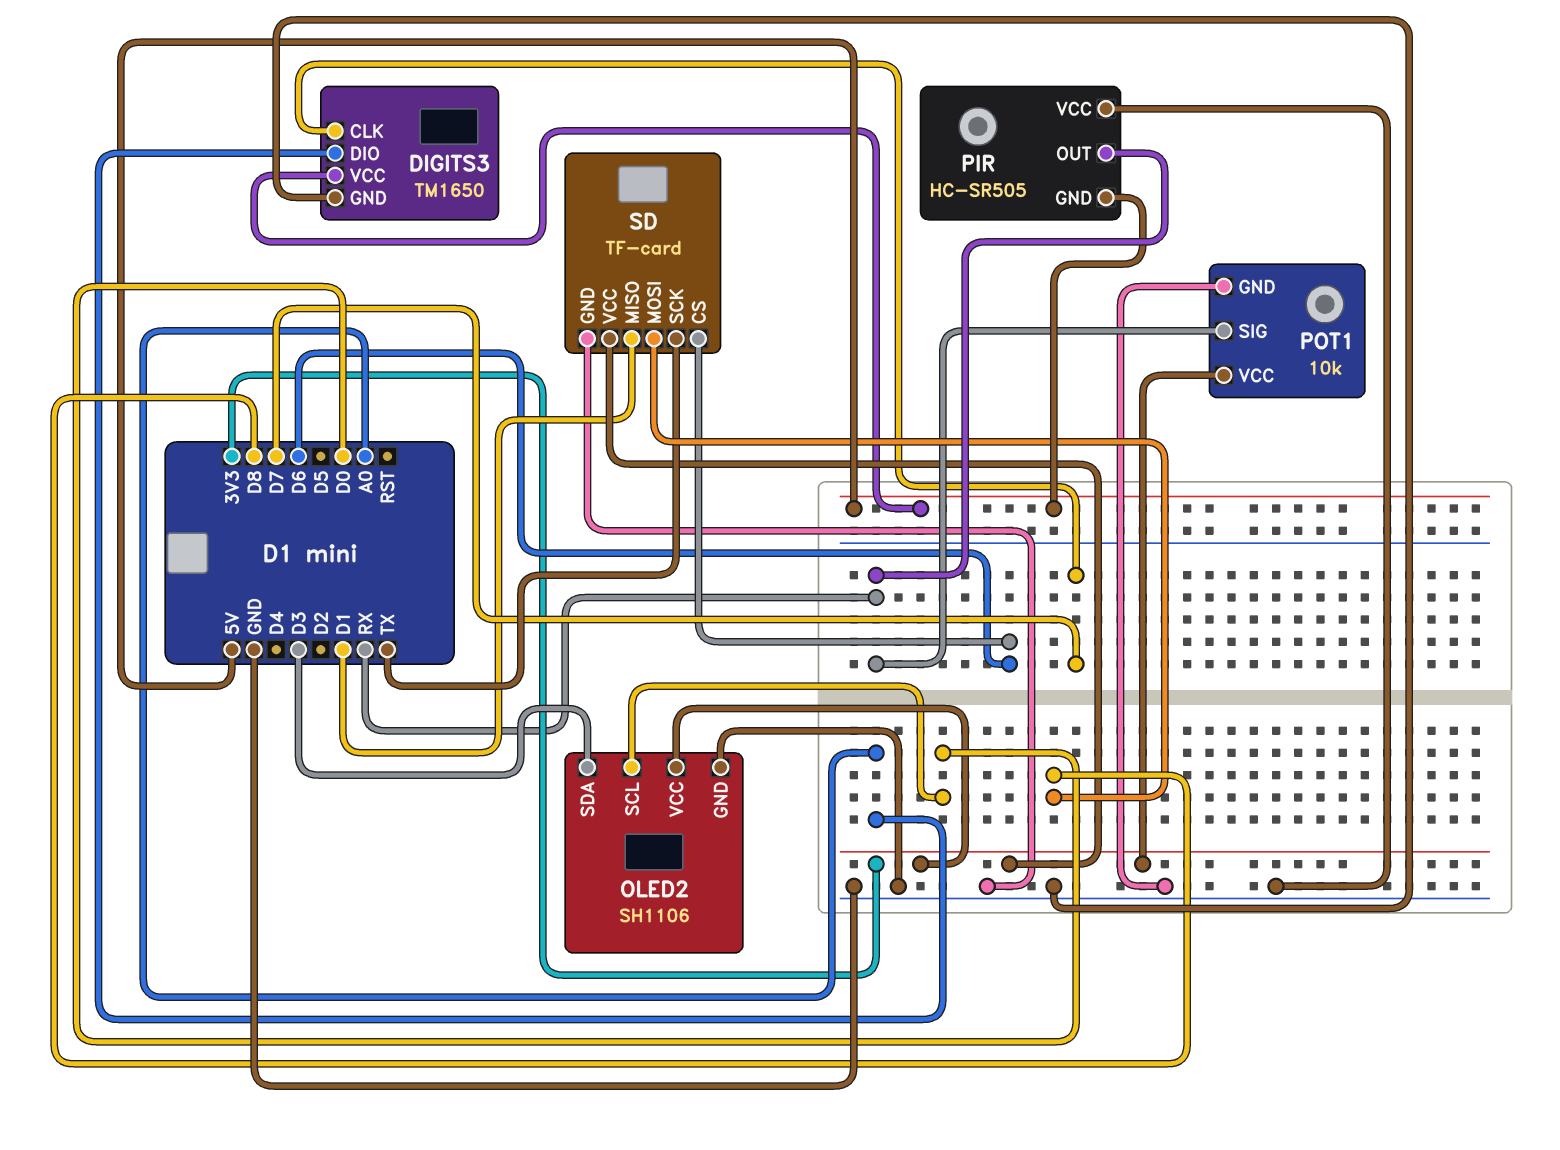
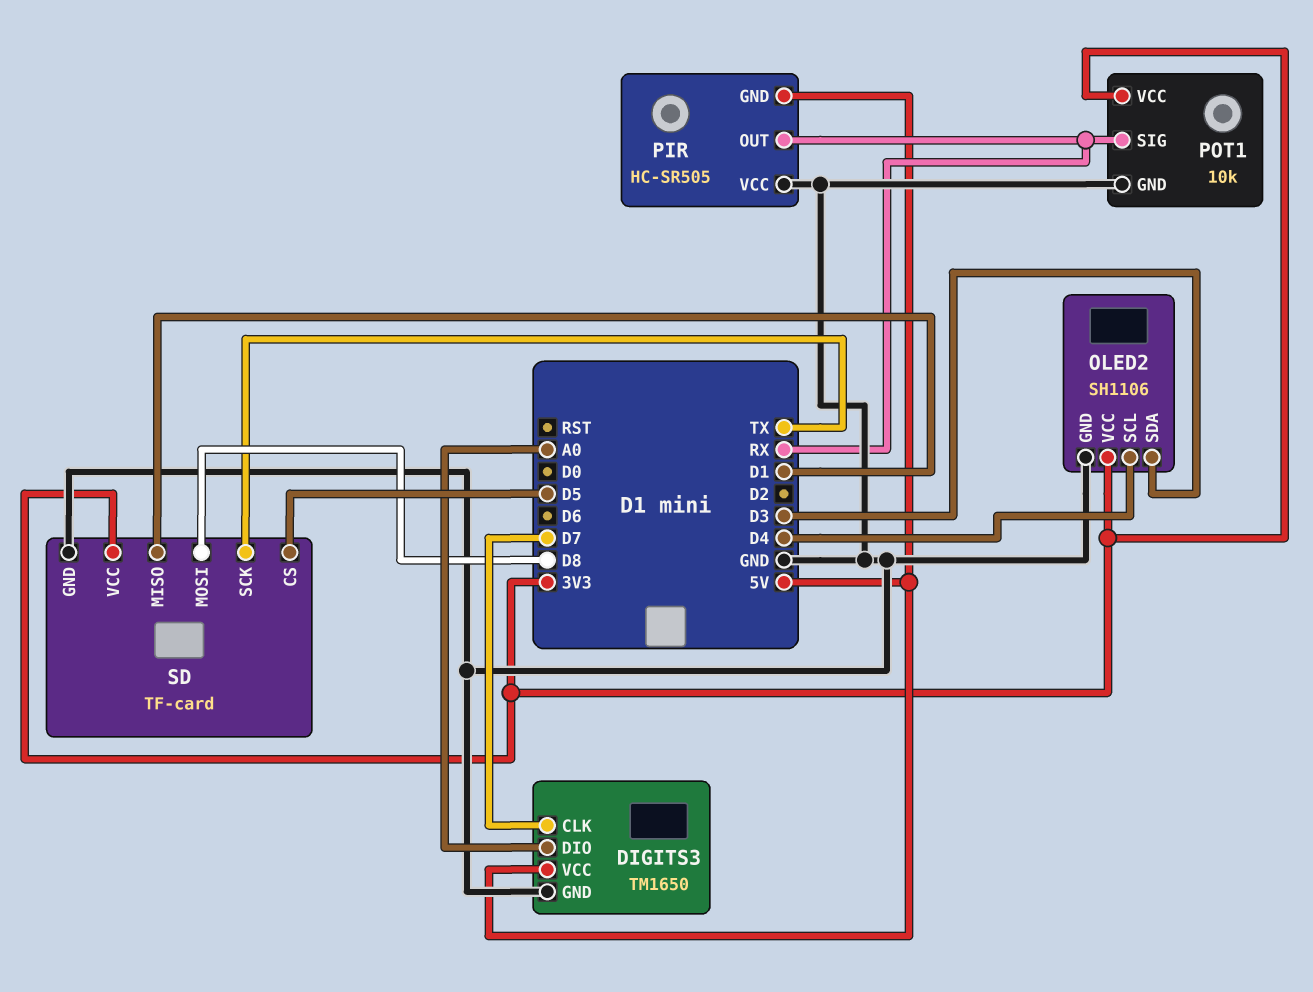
OLED2 pin SCL: D0 -> D4
SD pin CS: D6 -> D5

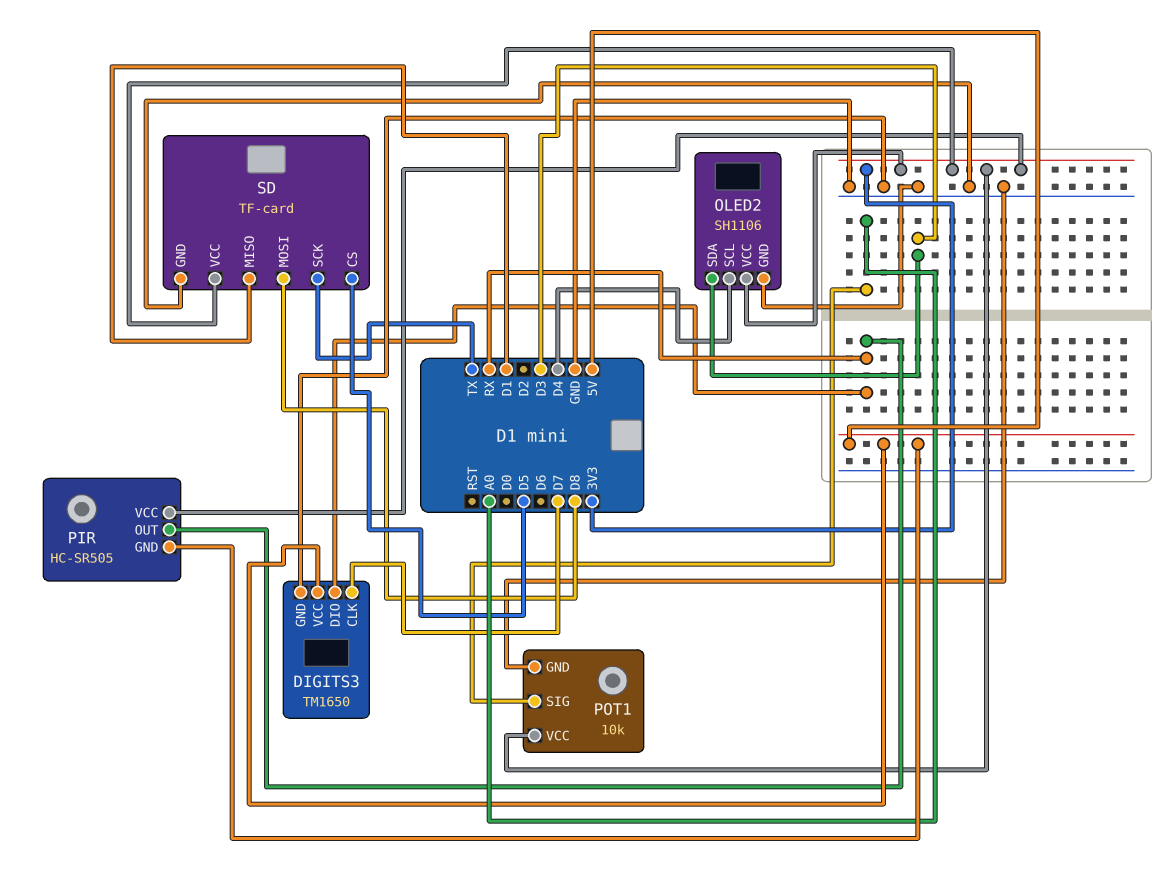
DIGITS3 pin DIO: A0 -> RX
PIR pin VCC: GND -> 3V3
POT1 pin SIG: RX -> A0

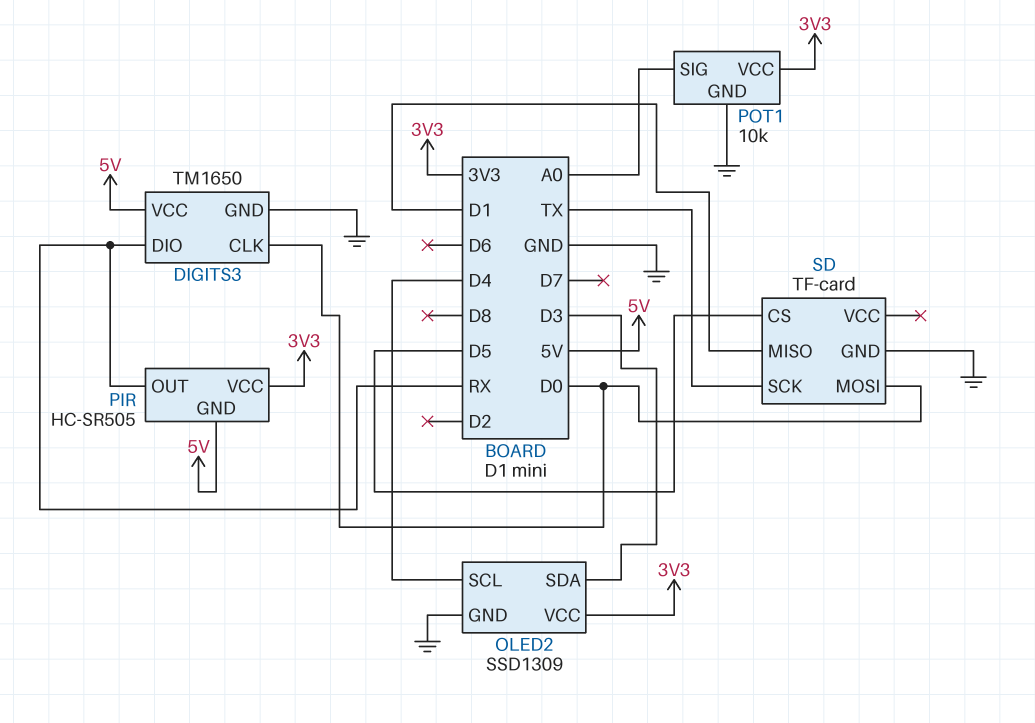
DIGITS3 pin CLK: D7 -> D0
OLED2: SH1106 -> SSD1309
SD pin MOSI: D8 -> D0
SD pin VCC: 3V3 -> none

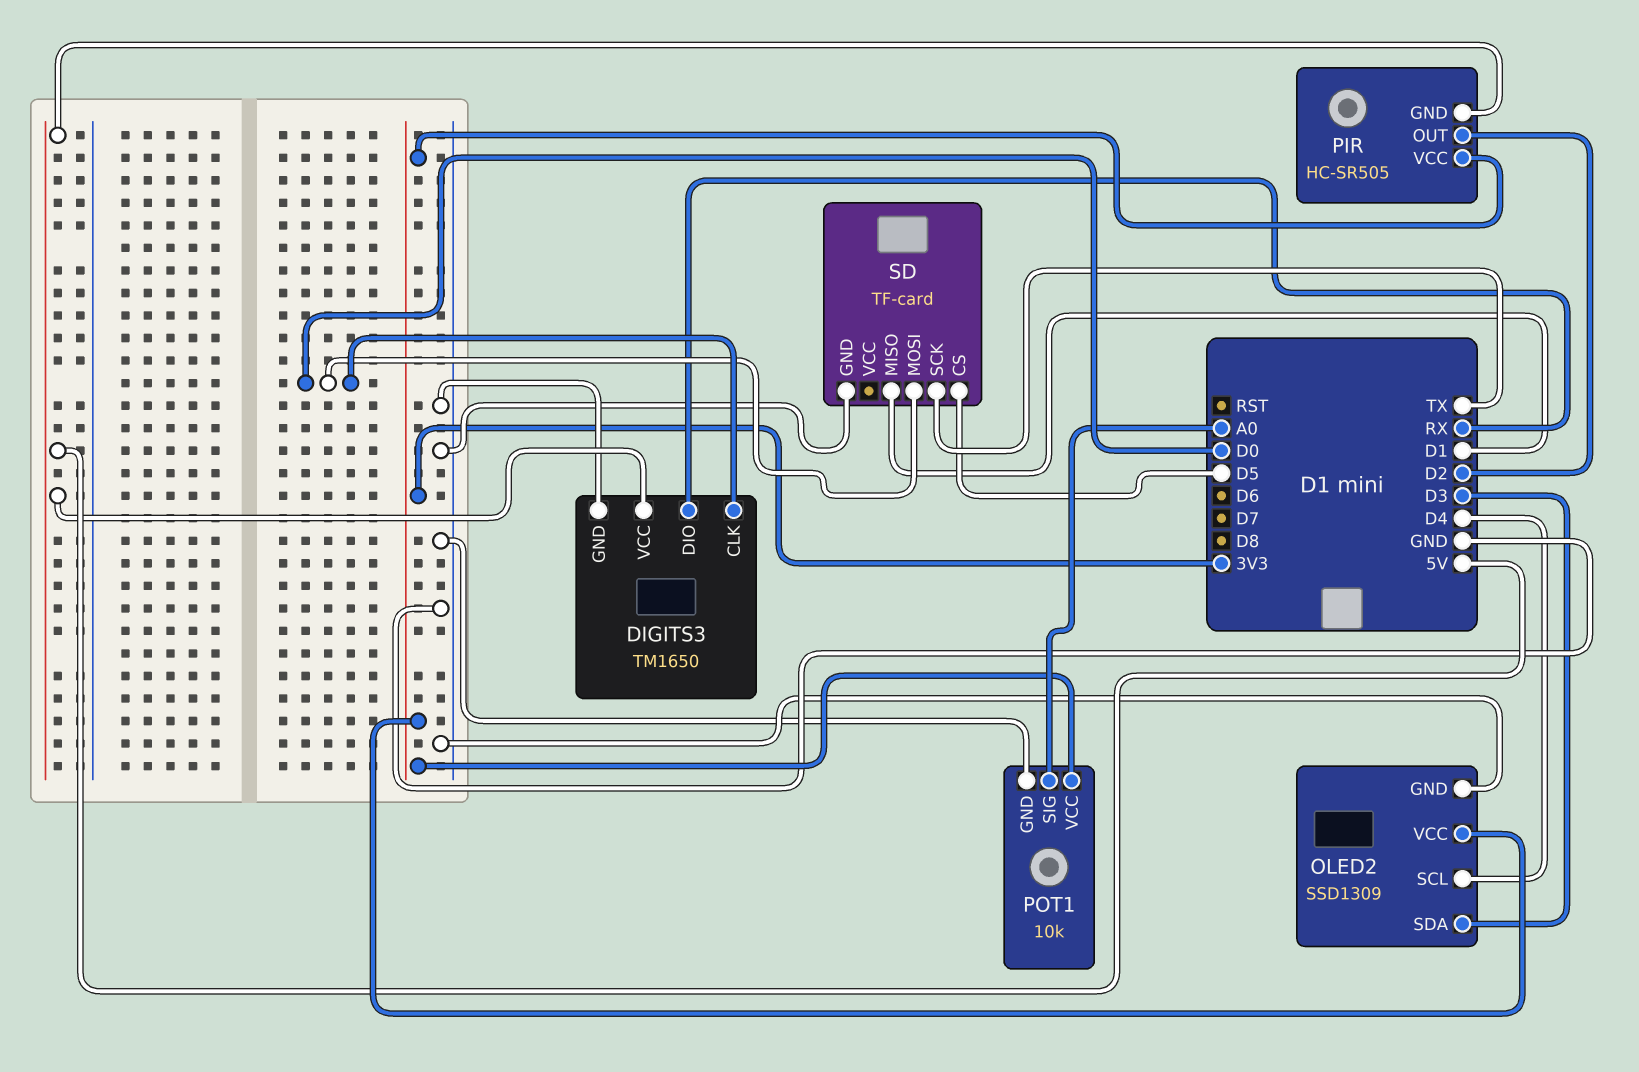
PIR pin OUT: RX -> D2

